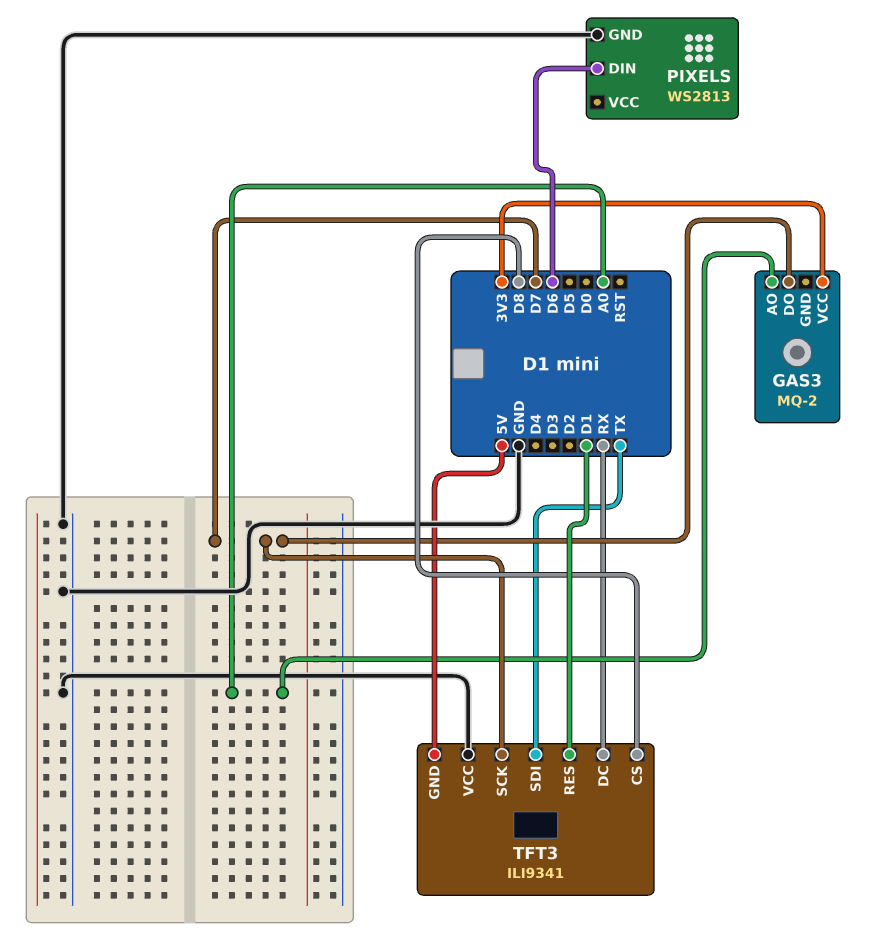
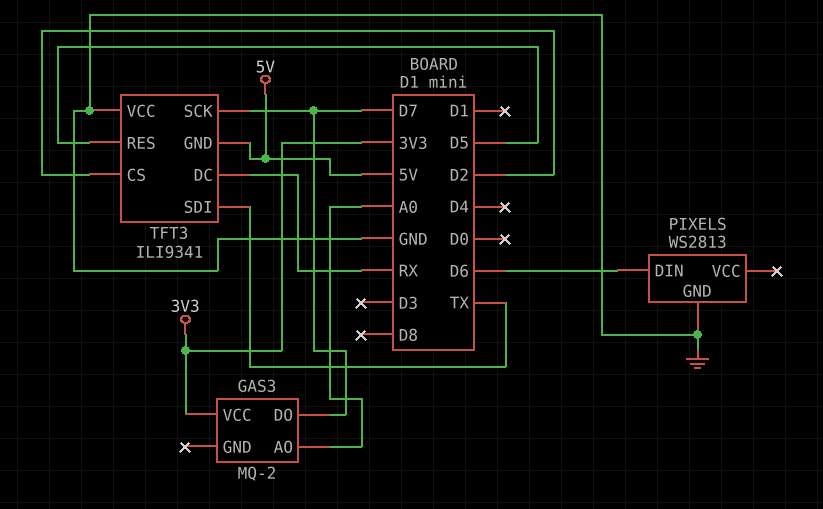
TFT3 pin CS: D8 -> D2
TFT3 pin RES: D1 -> D5

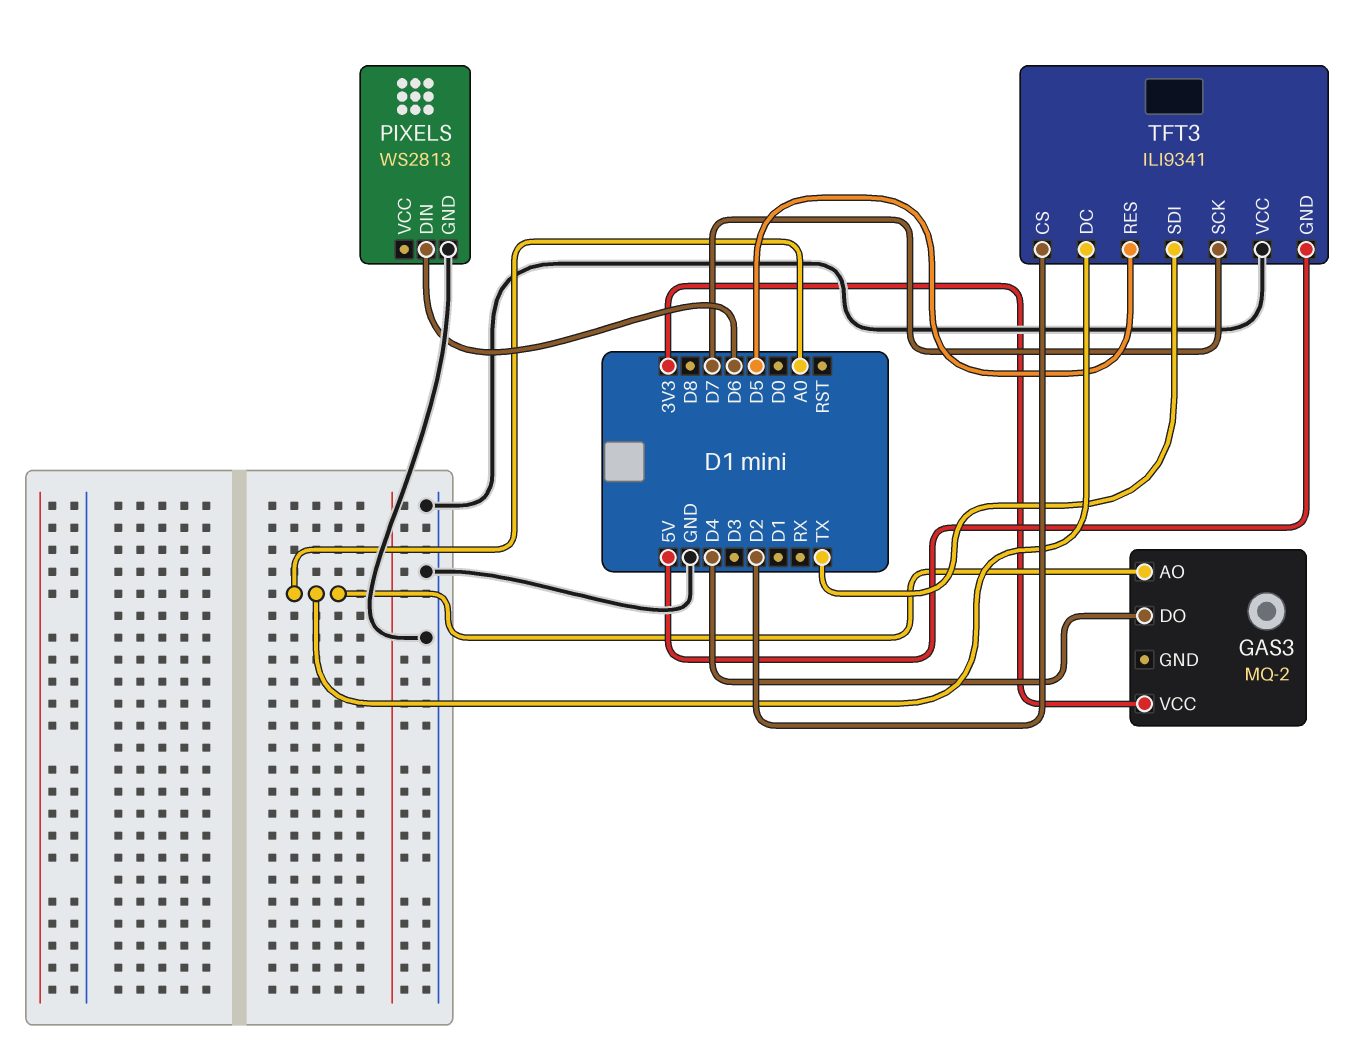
GAS3 pin DO: D7 -> D4
TFT3 pin DC: RX -> A0

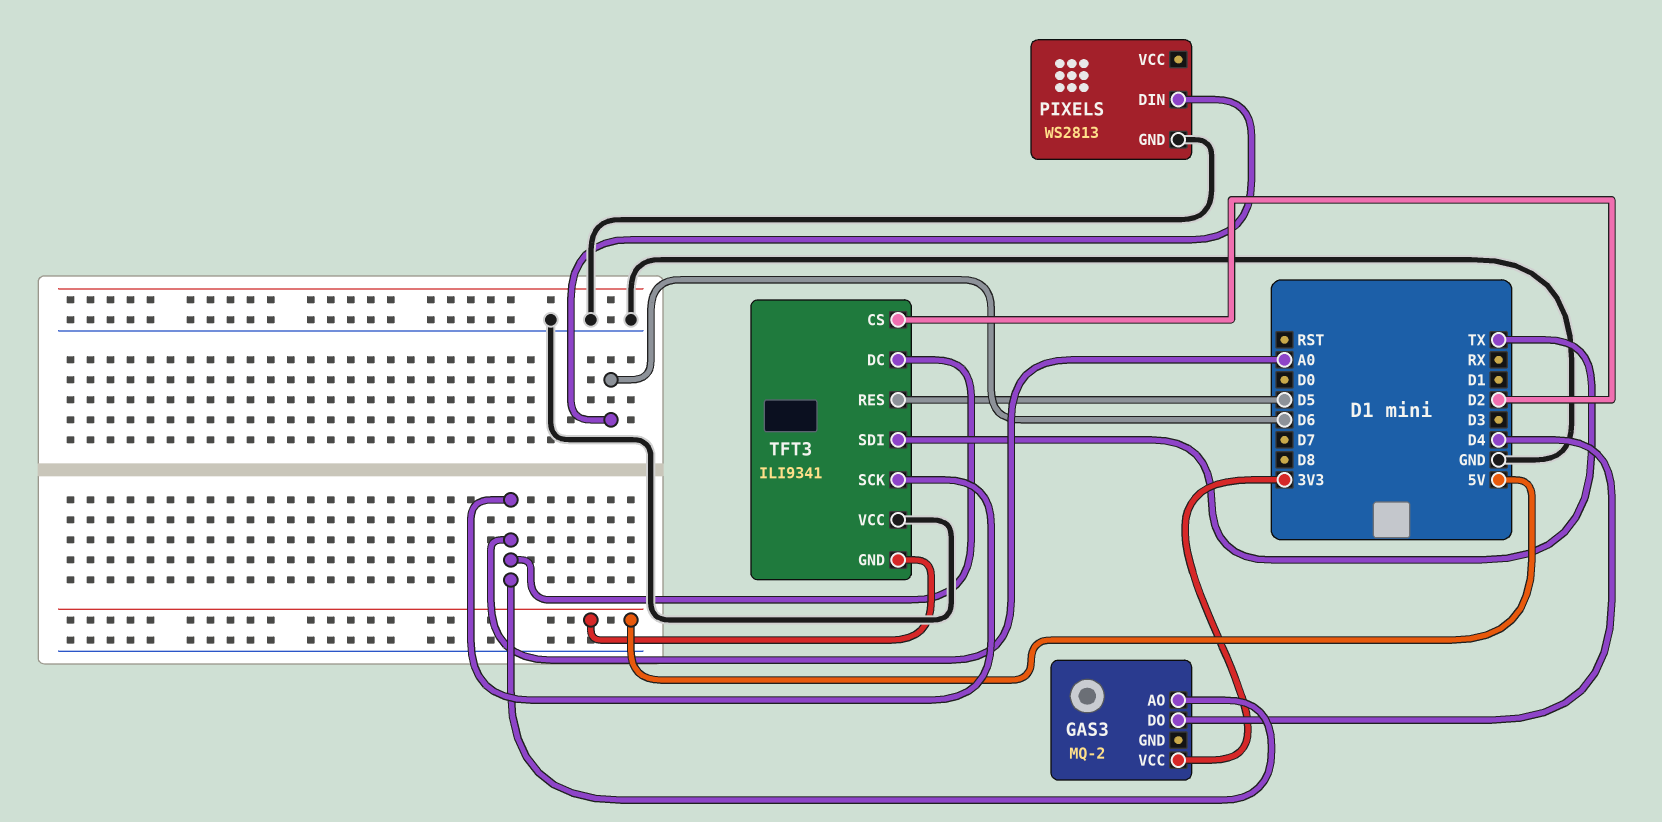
TFT3 pin SCK: D7 -> A0

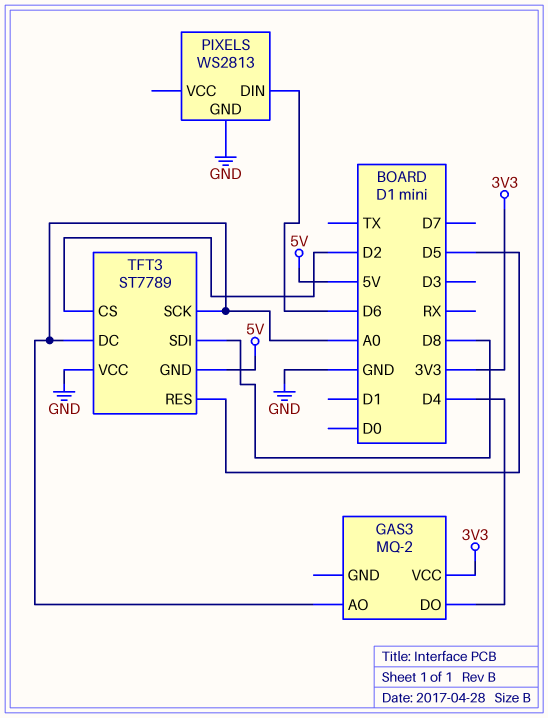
TFT3: ILI9341 -> ST7789
TFT3 pin SDI: TX -> D8

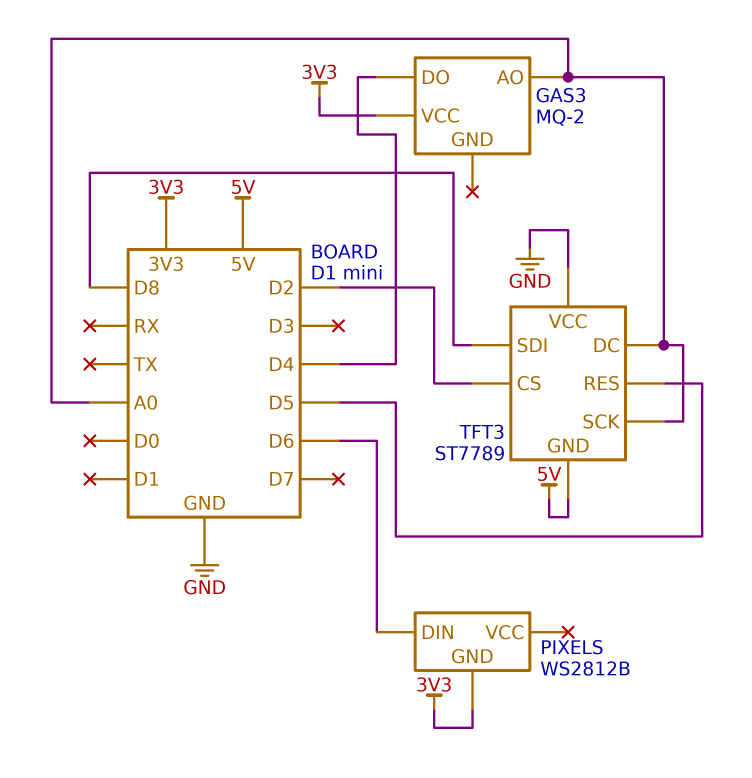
PIXELS: WS2813 -> WS2812B
PIXELS pin GND: GND -> 3V3

